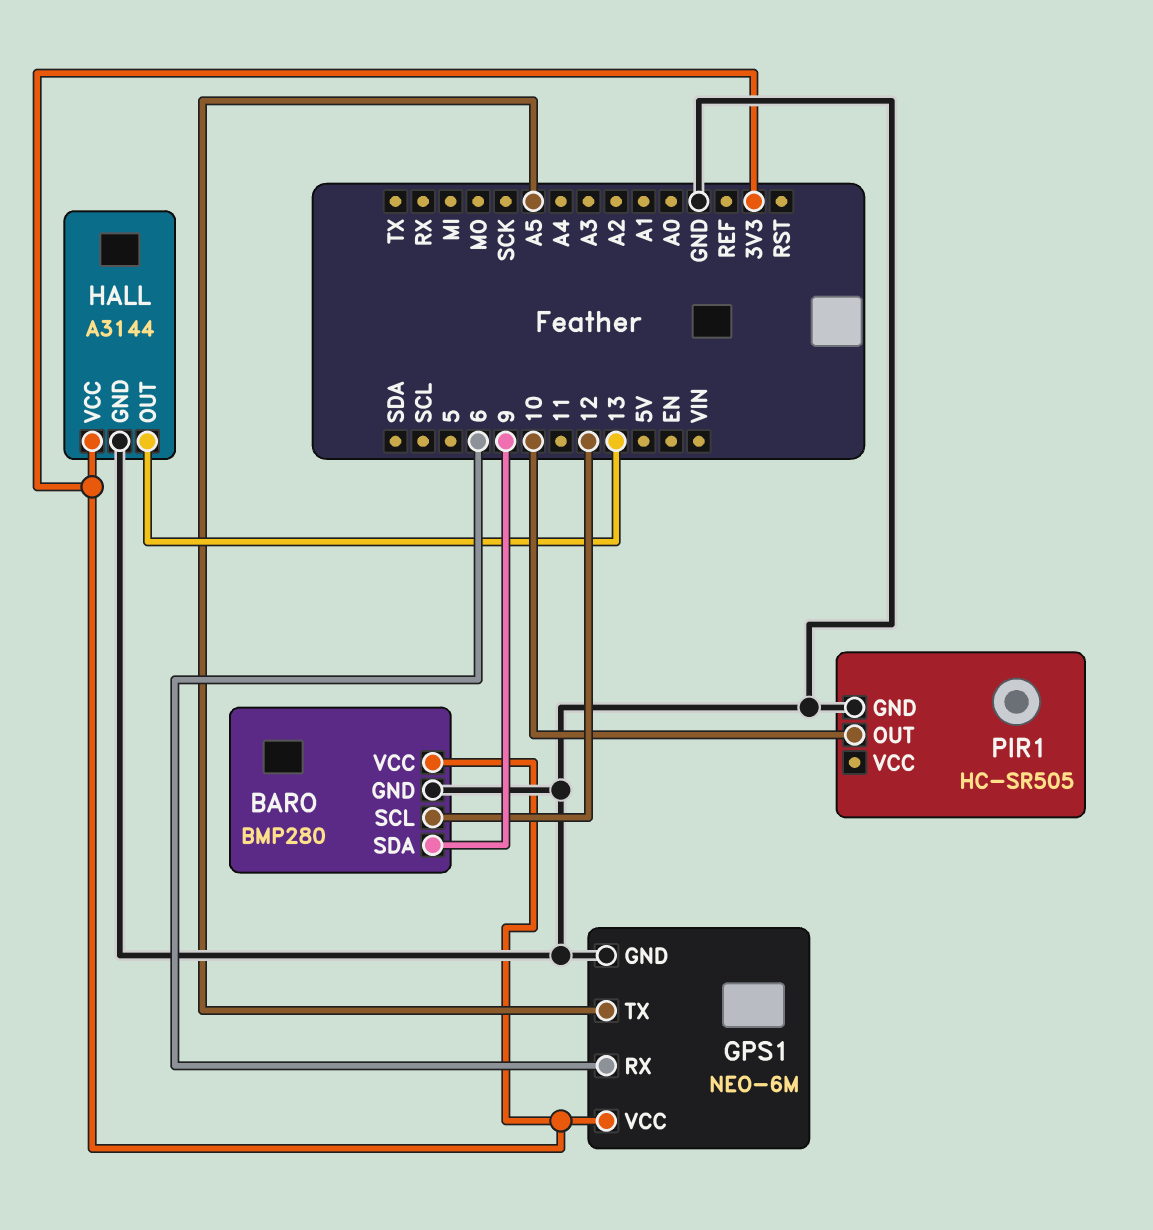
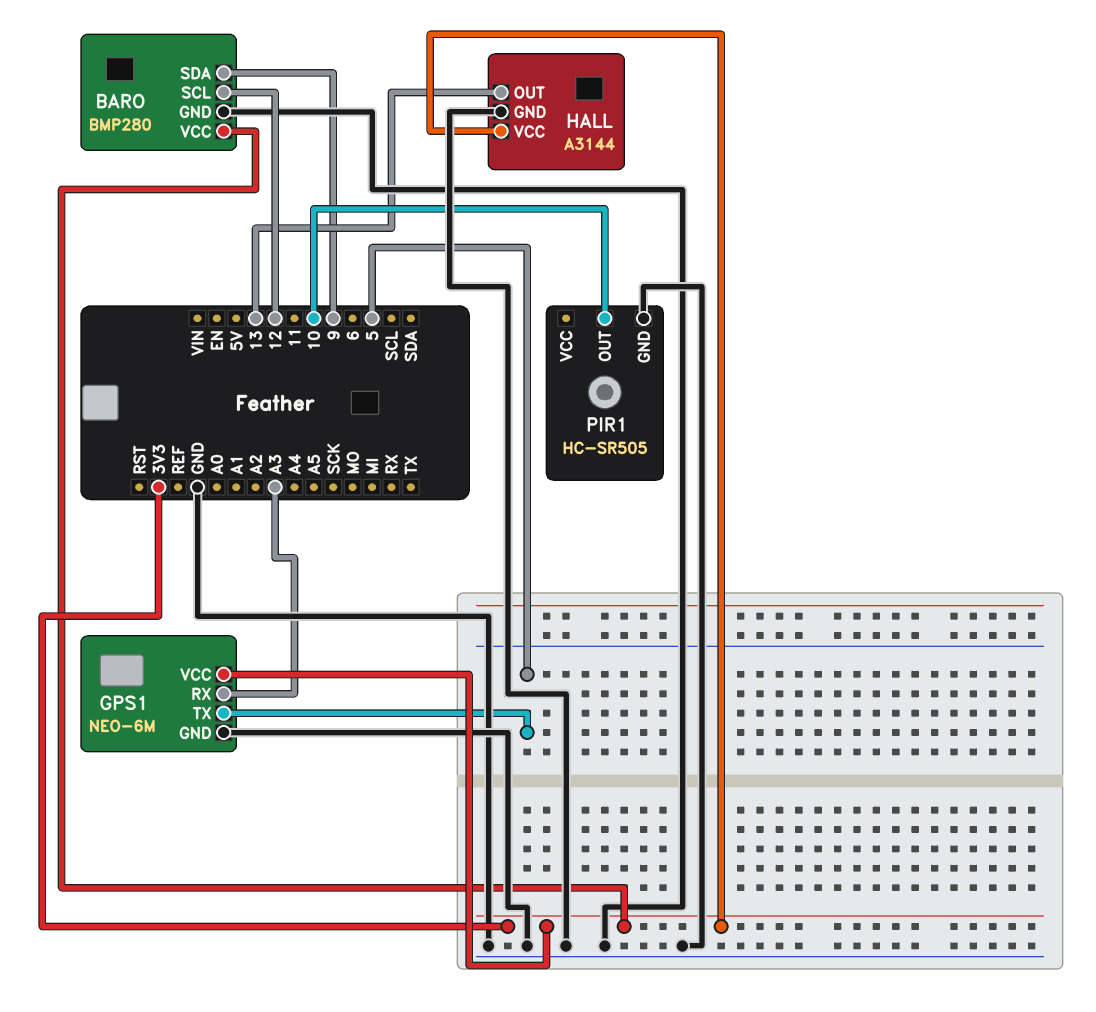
GPS1 pin RX: 6 -> A3
GPS1 pin TX: A5 -> 5

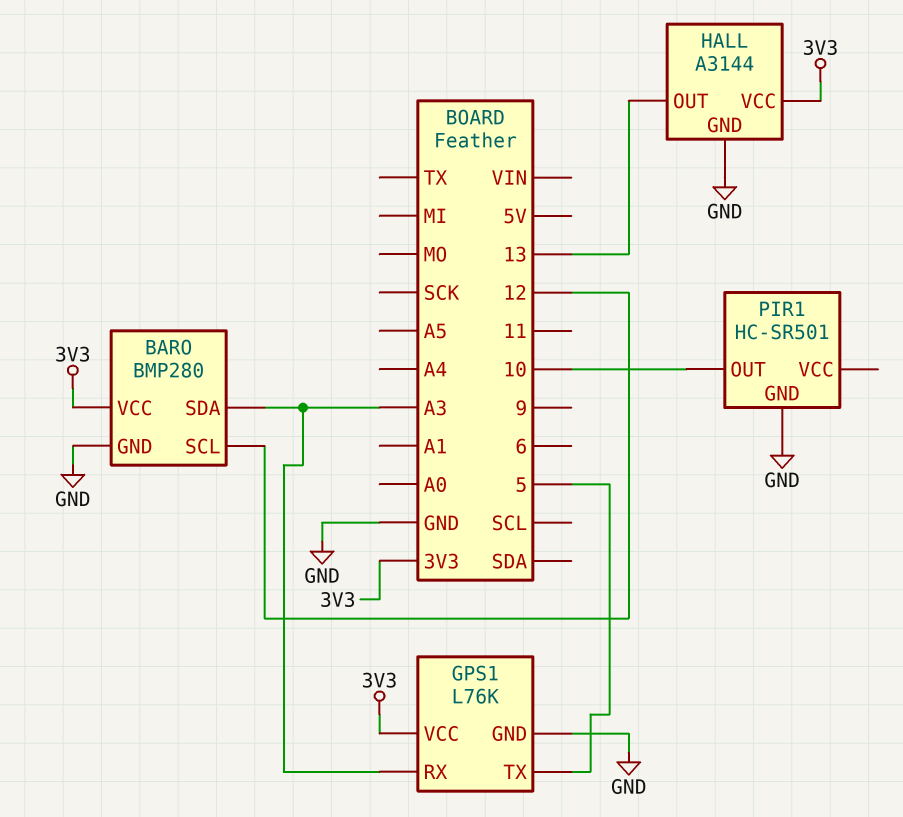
BARO pin SDA: 9 -> A3
GPS1: NEO-6M -> L76K
PIR1: HC-SR505 -> HC-SR501

